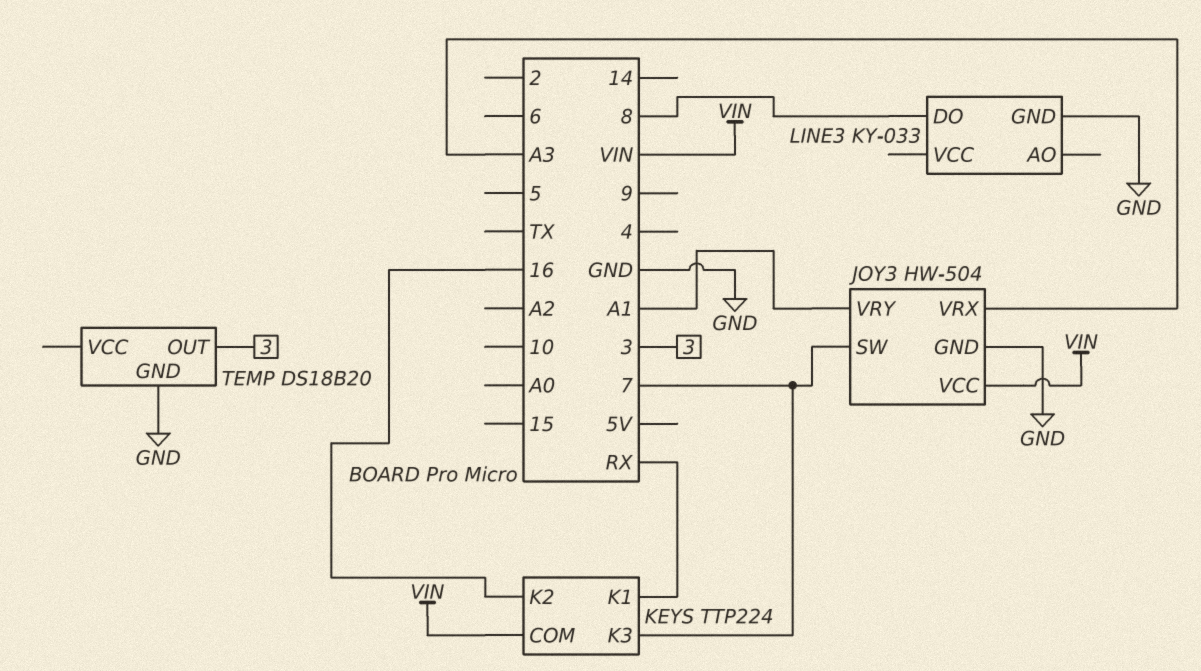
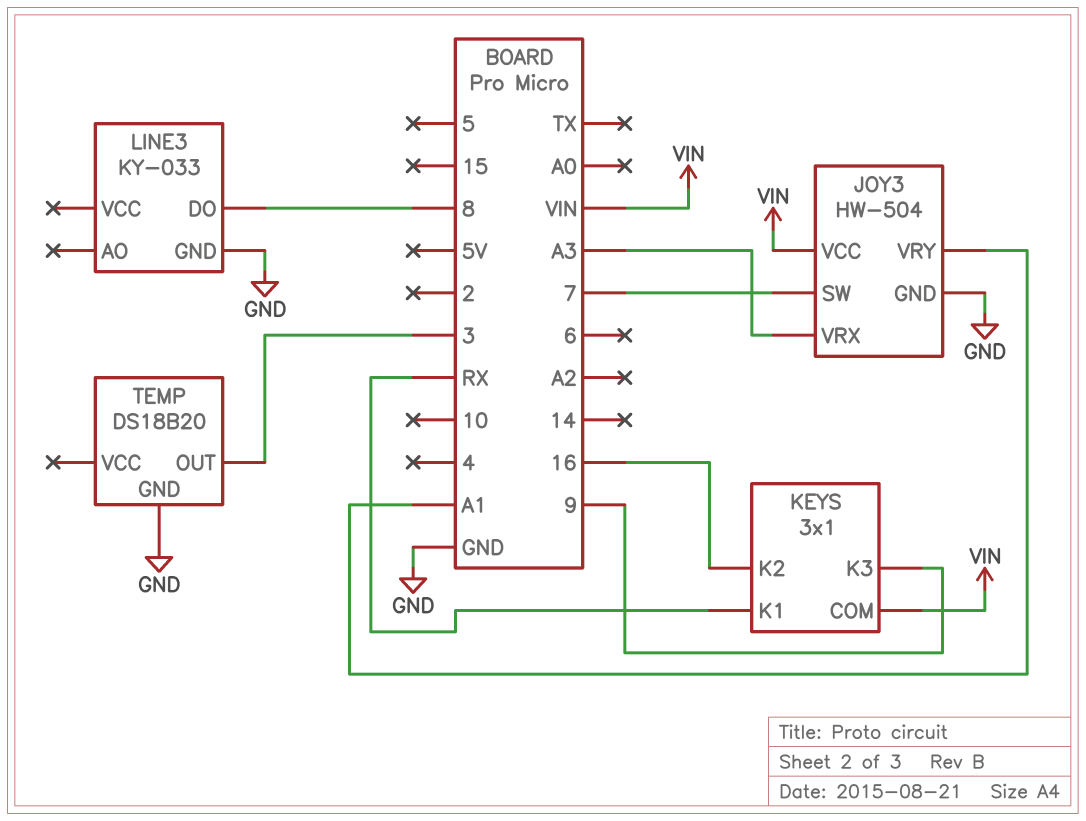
KEYS: TTP224 -> 3x1
KEYS pin K3: 7 -> 9

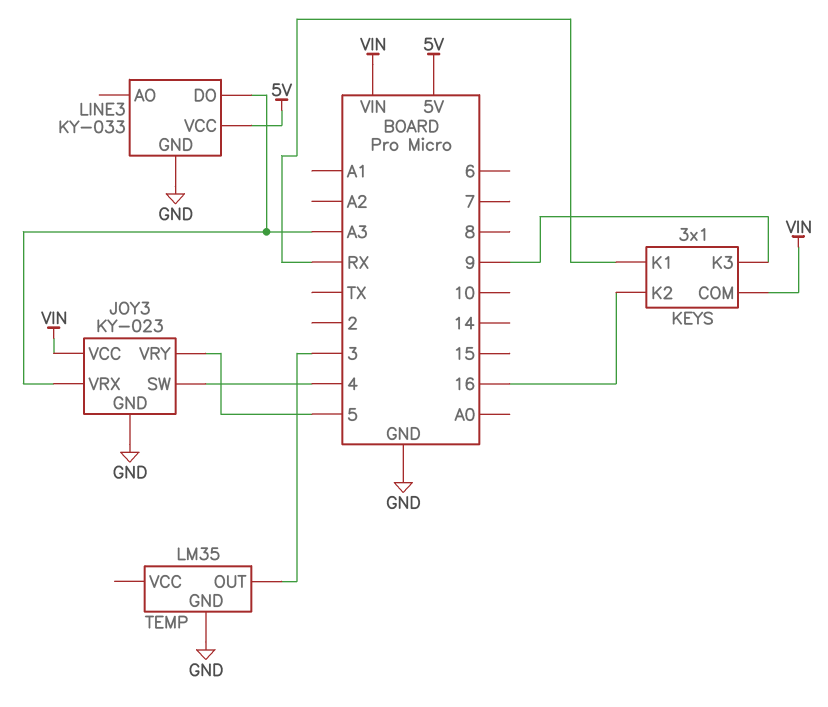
JOY3: HW-504 -> KY-023
JOY3 pin SW: 7 -> 4
JOY3 pin VRY: A1 -> 5
LINE3 pin DO: 8 -> A3
LINE3 pin VCC: none -> 5V
TEMP: DS18B20 -> LM35

